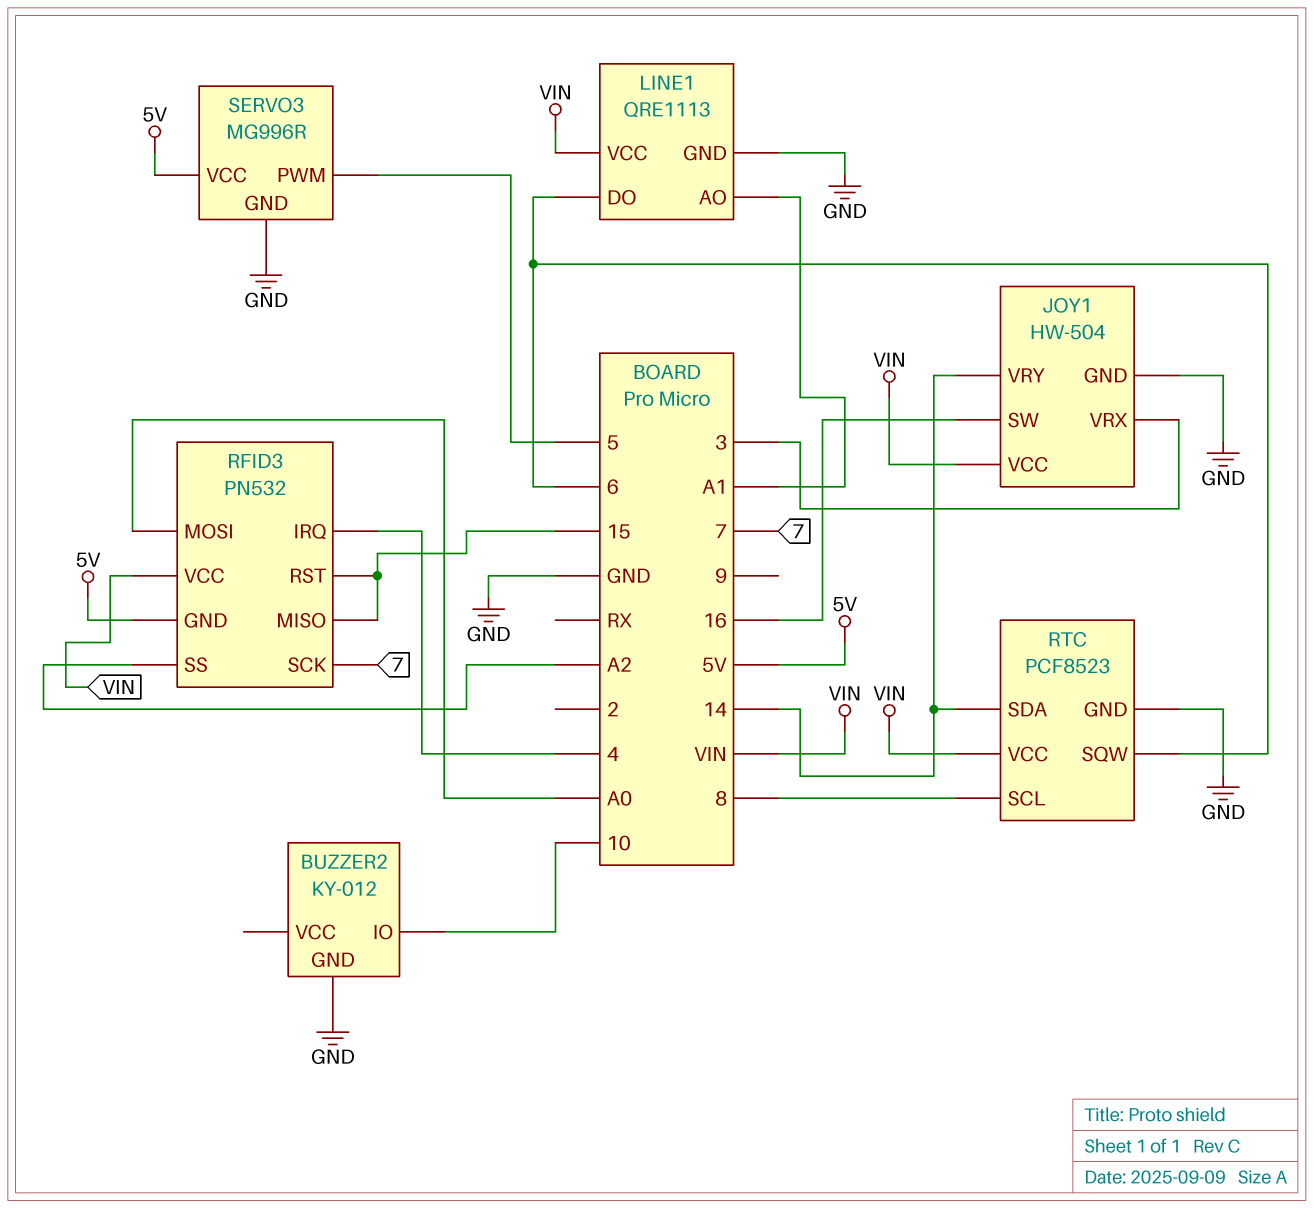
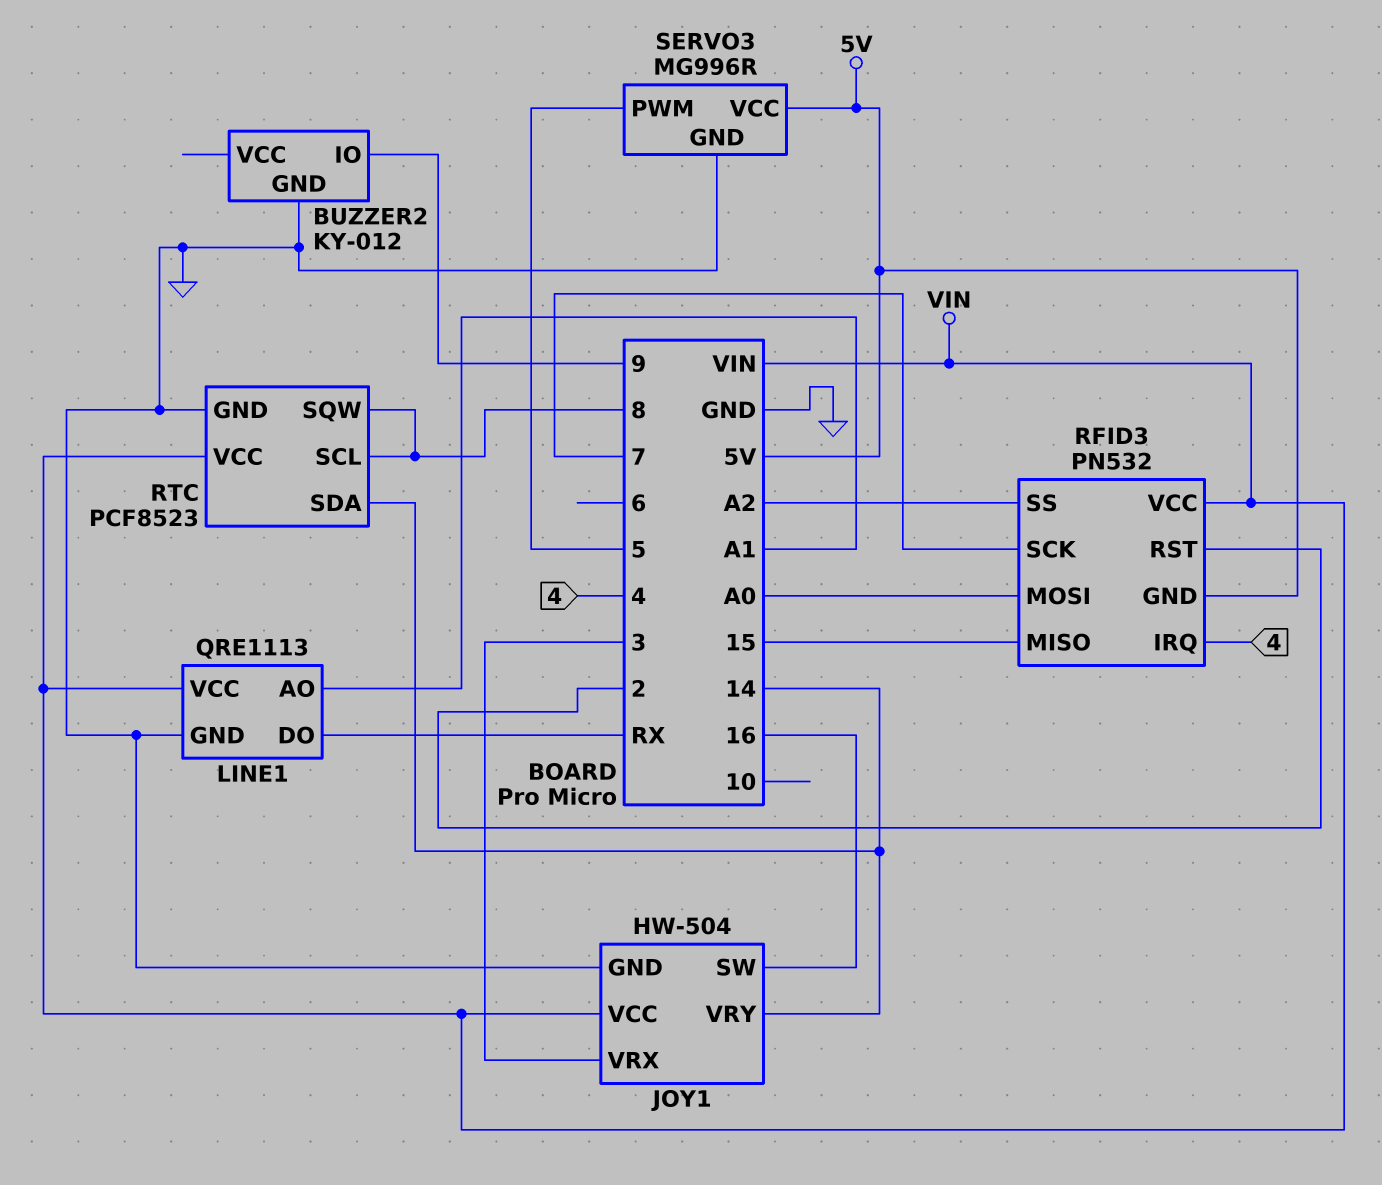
BUZZER2 pin IO: 10 -> 9
LINE1 pin DO: 6 -> RX
RFID3 pin RST: 15 -> 2
RTC pin SQW: 6 -> 8

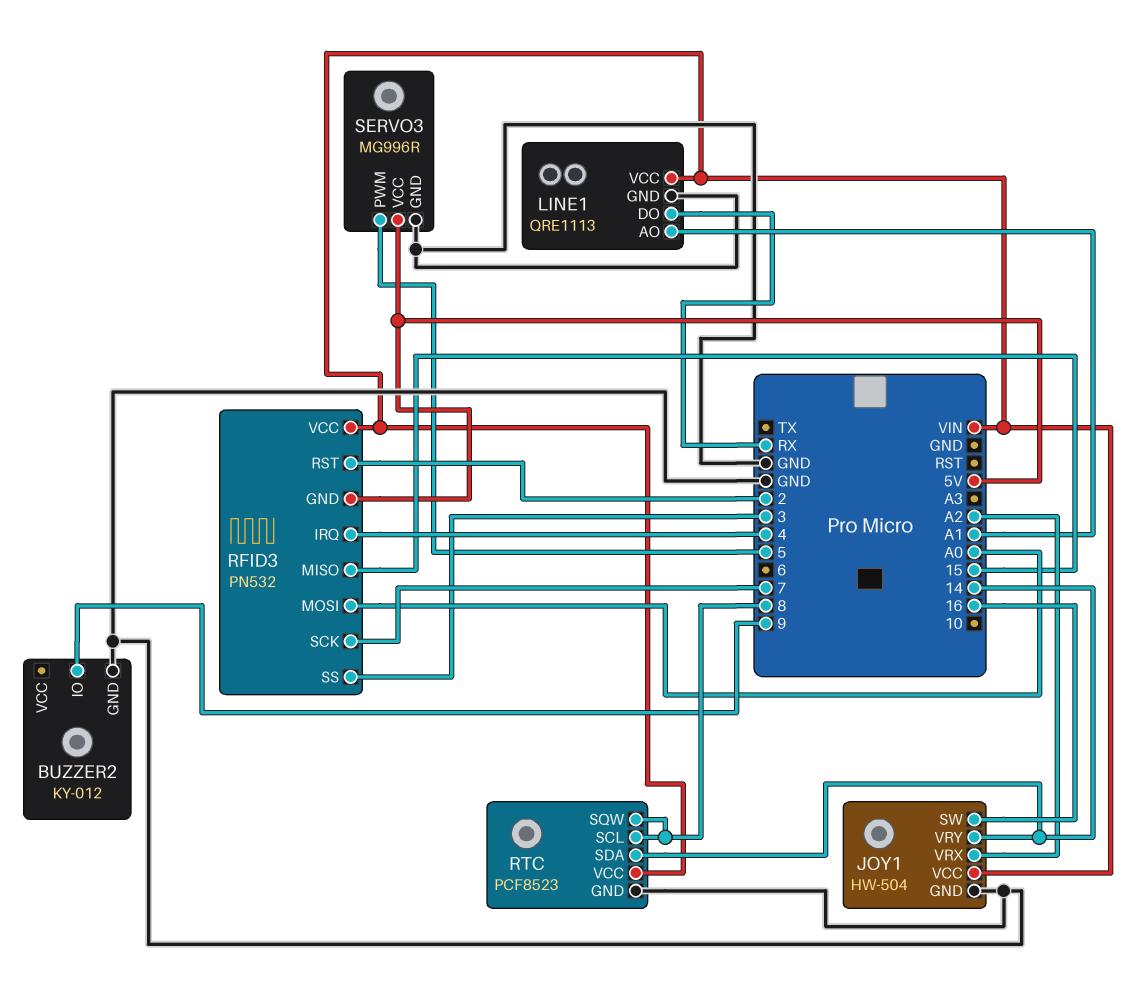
JOY1 pin VRX: 3 -> A2
RFID3 pin SS: A2 -> 3

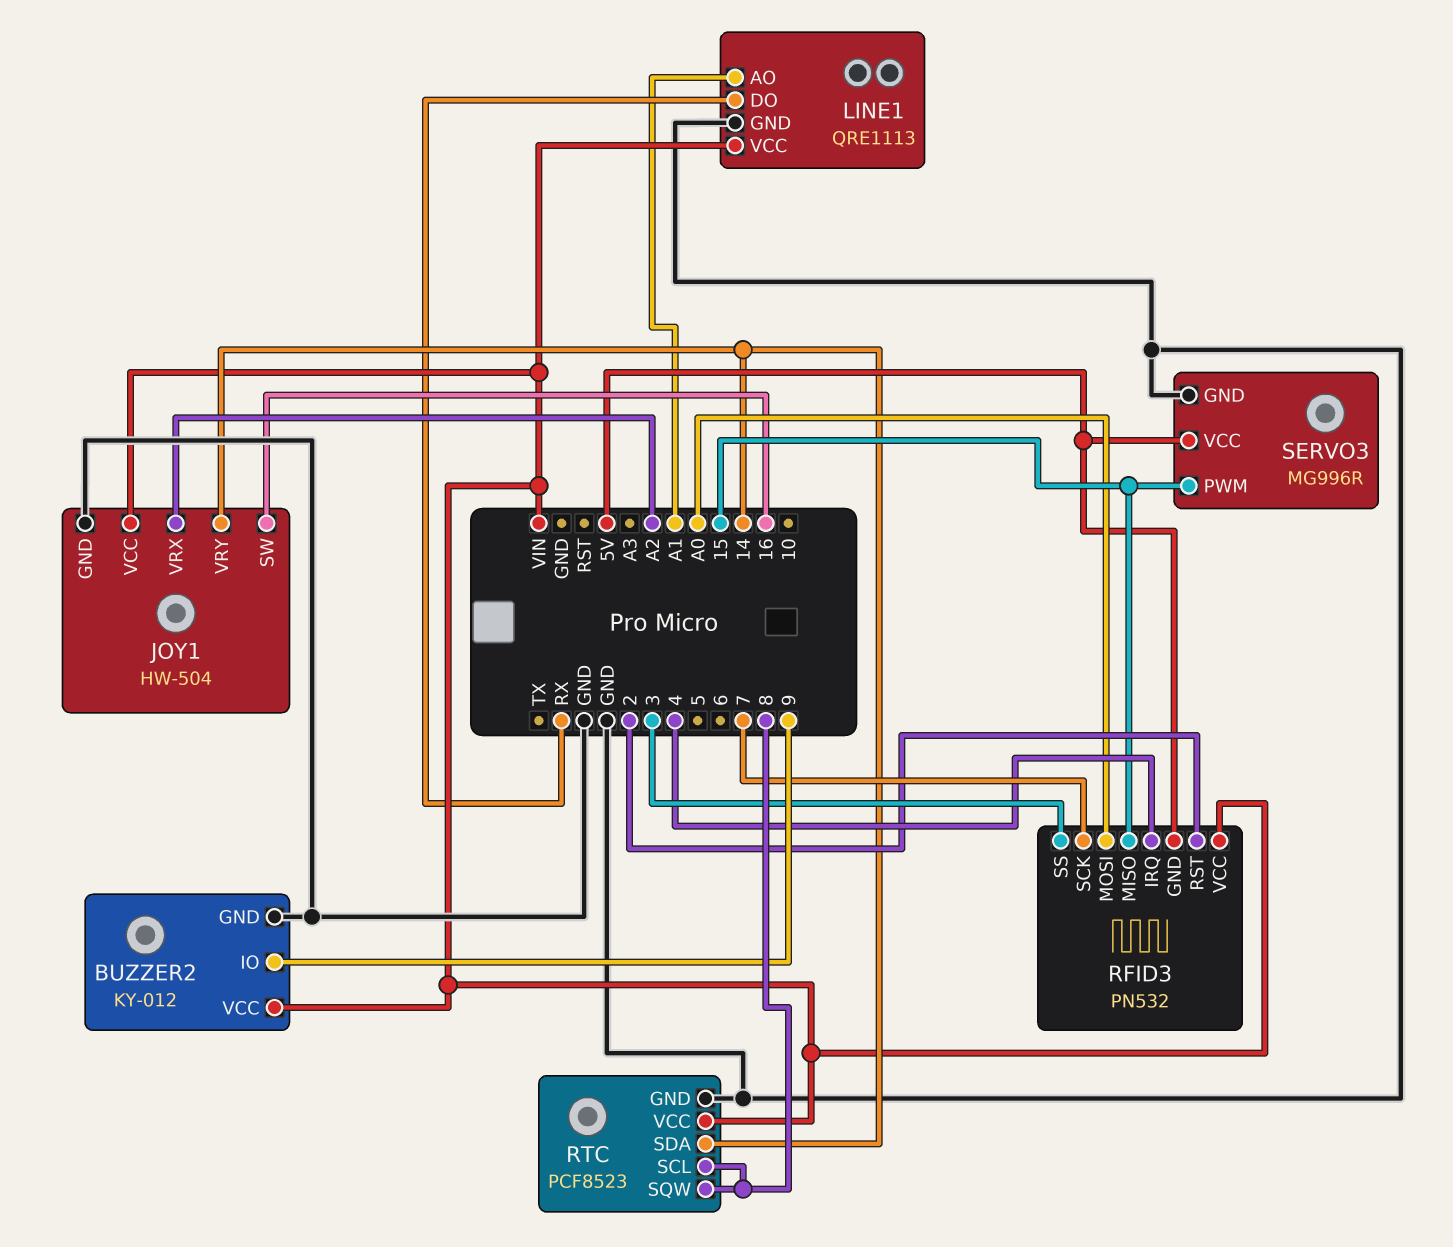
BUZZER2 pin VCC: none -> VIN
SERVO3 pin PWM: 5 -> 15

